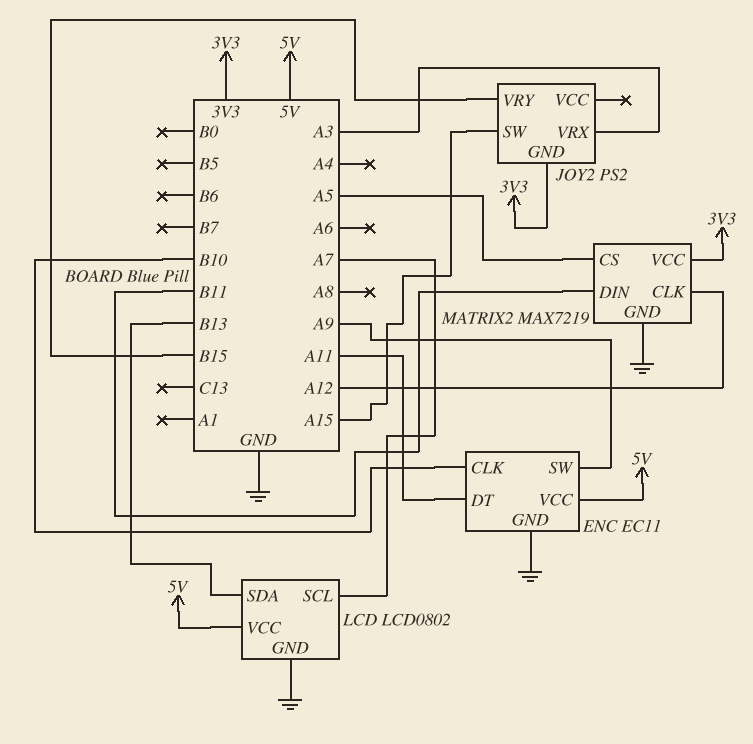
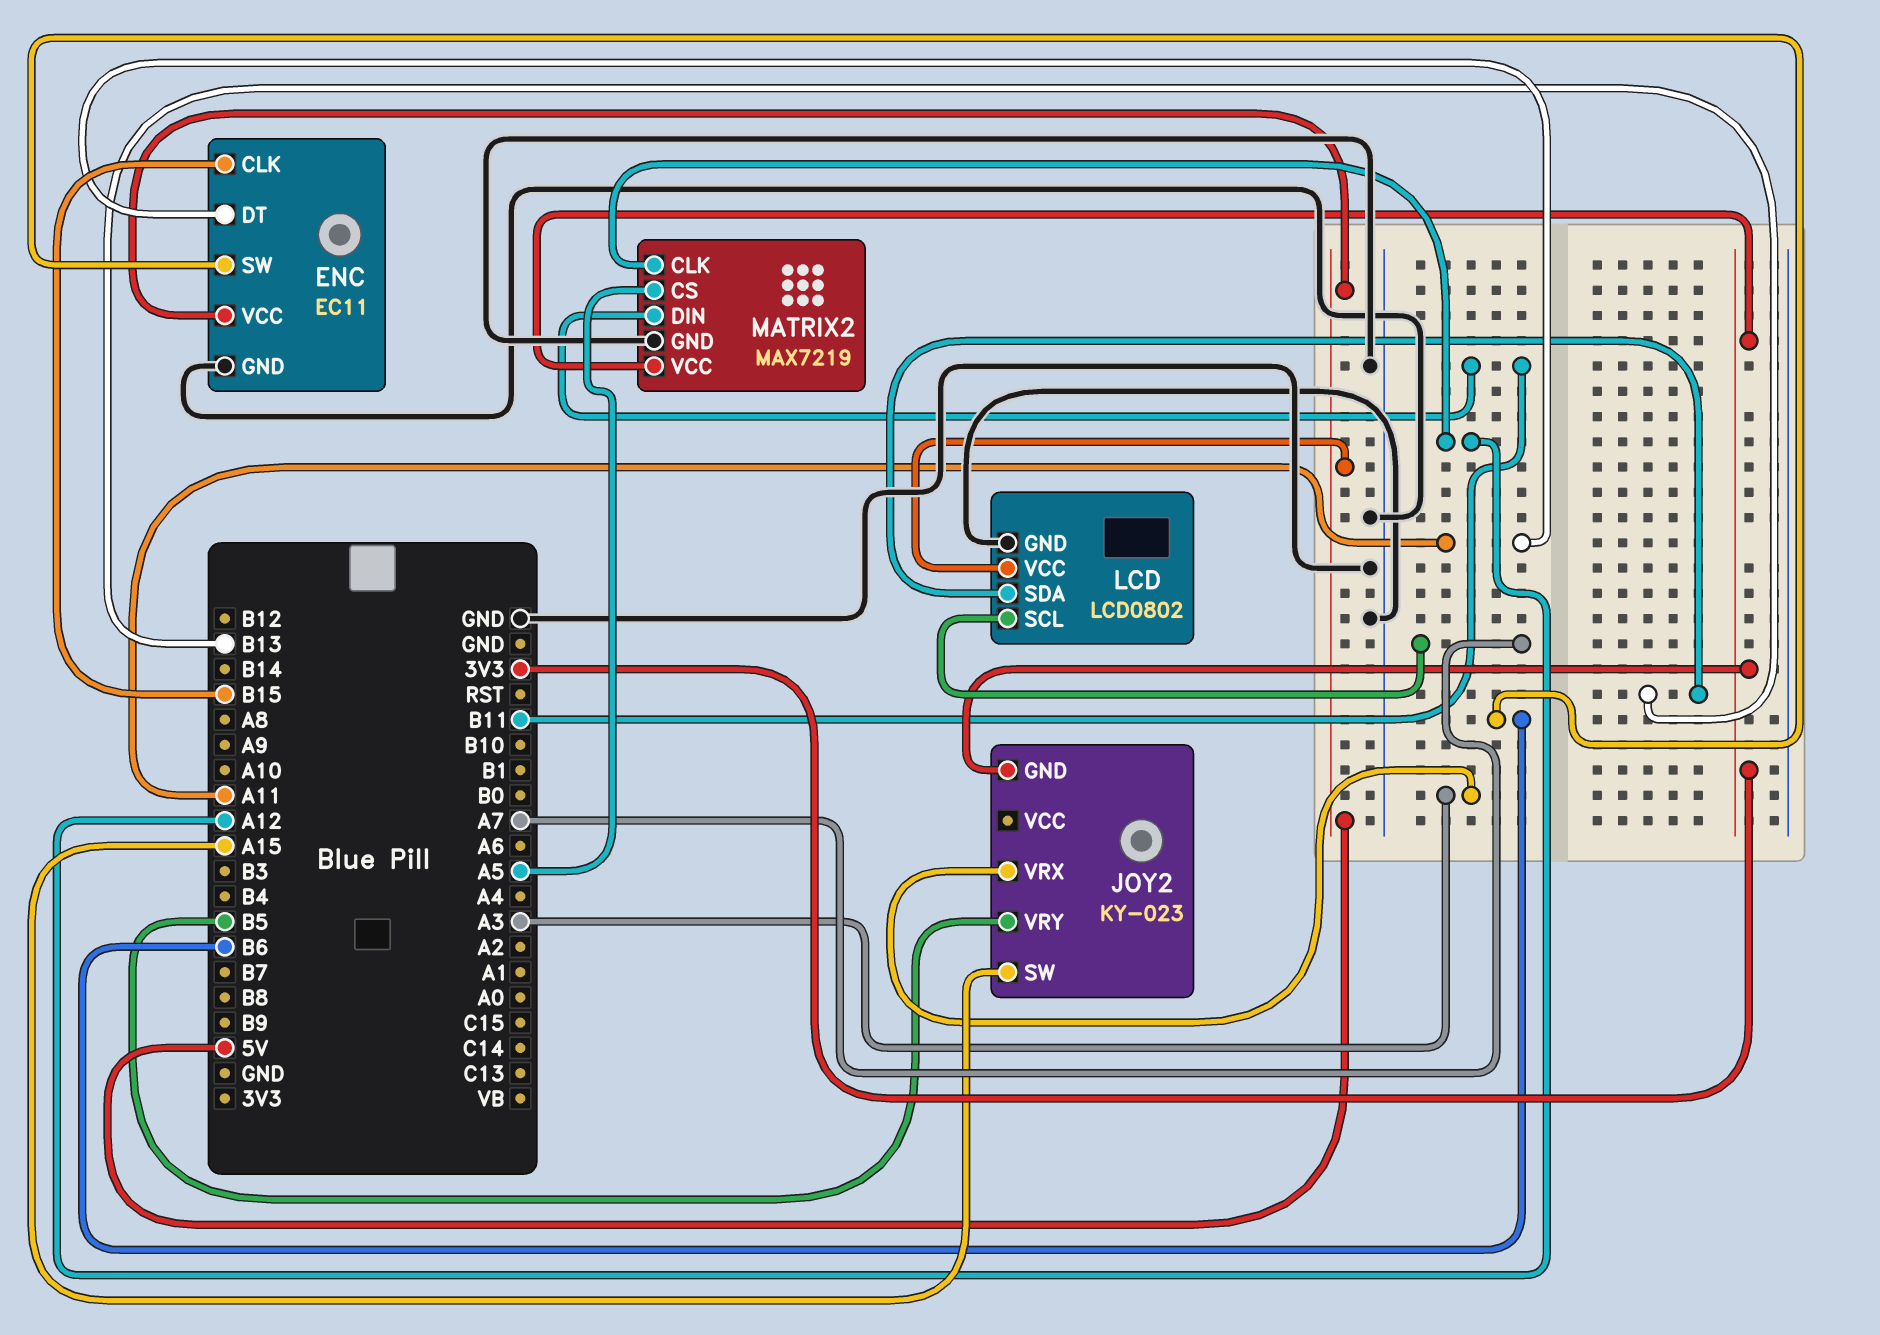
ENC pin CLK: B10 -> B15
ENC pin SW: A9 -> B6
JOY2: PS2 -> KY-023
JOY2 pin VRY: B15 -> B5

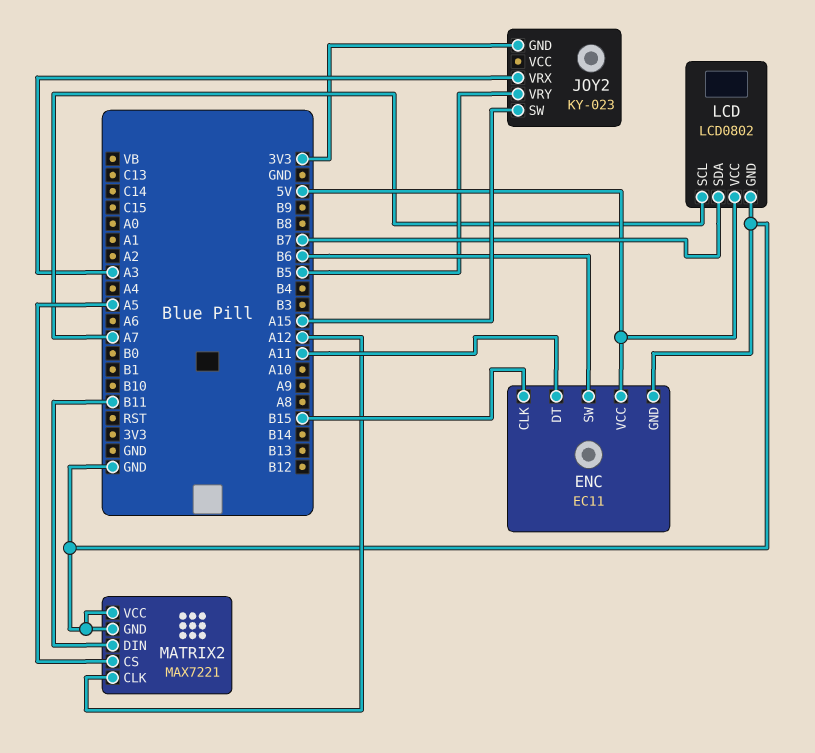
LCD pin SDA: B13 -> B7
MATRIX2: MAX7219 -> MAX7221
MATRIX2 pin VCC: 3V3 -> GND

